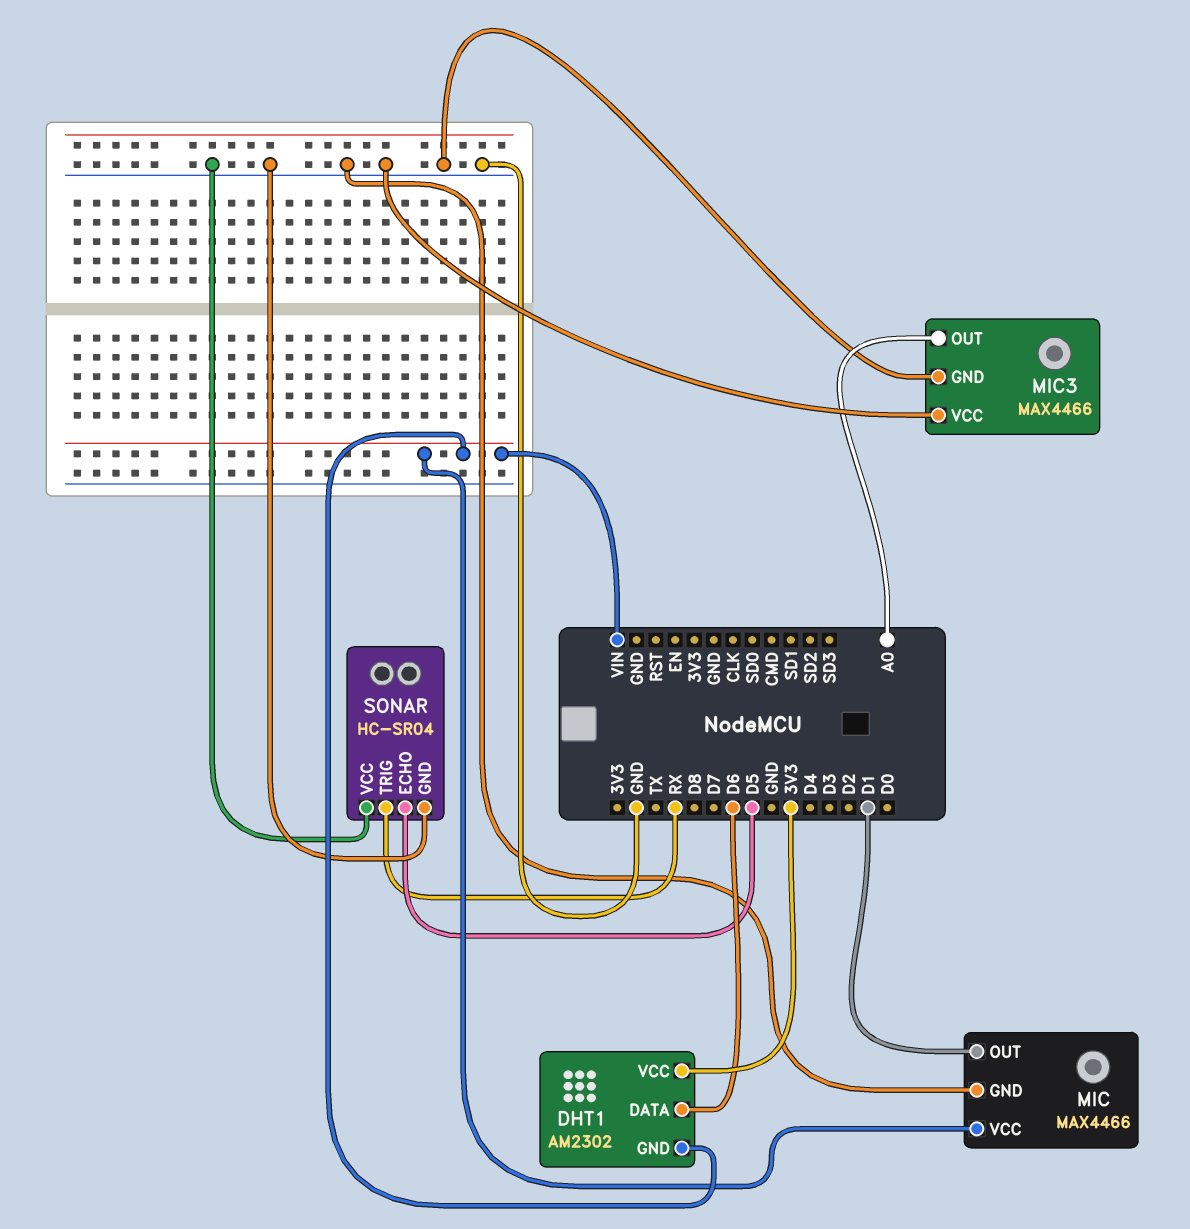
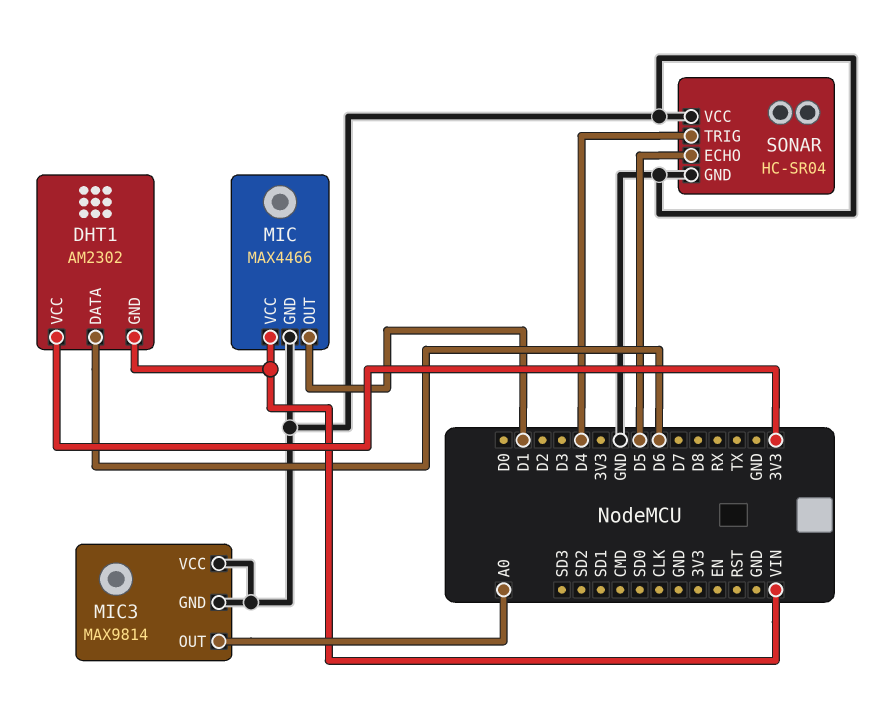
MIC3: MAX4466 -> MAX9814
SONAR pin TRIG: RX -> D4

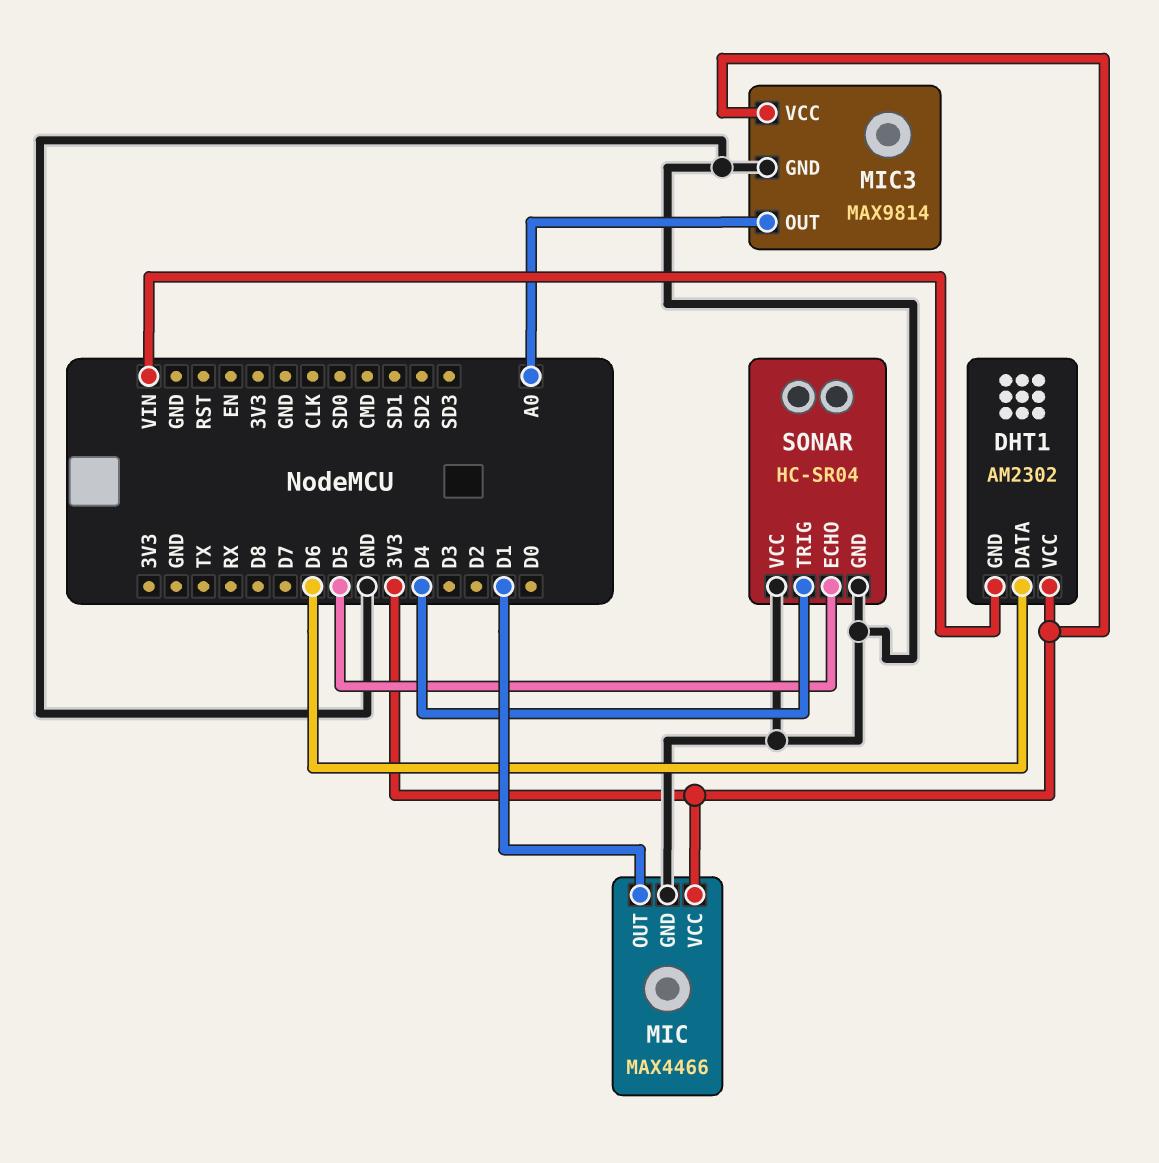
MIC pin VCC: VIN -> 3V3
MIC3 pin VCC: GND -> 3V3

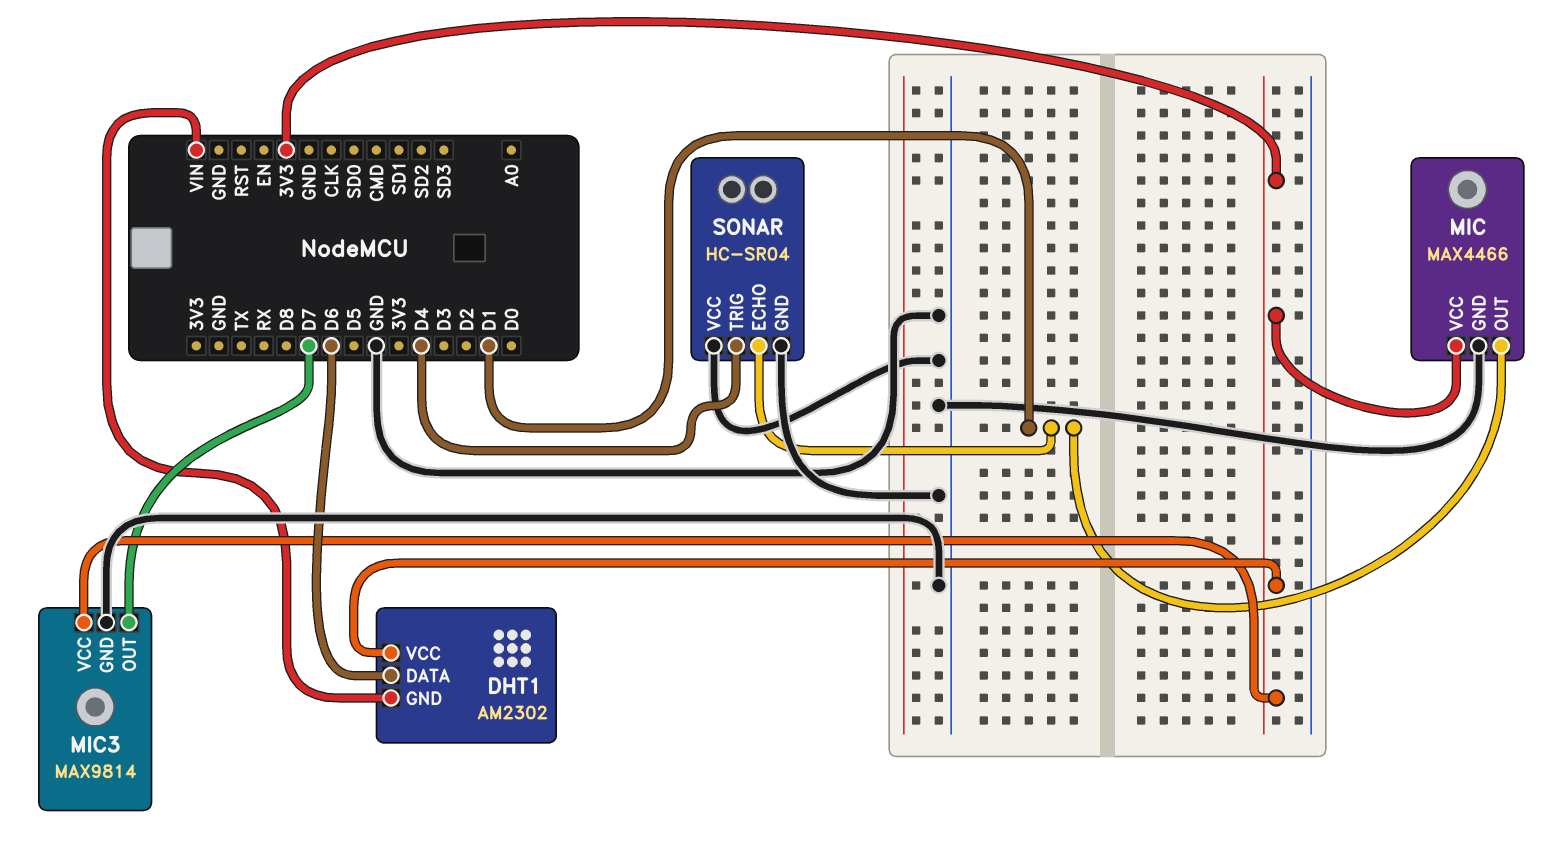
MIC3 pin OUT: A0 -> D7
SONAR pin ECHO: D5 -> D1

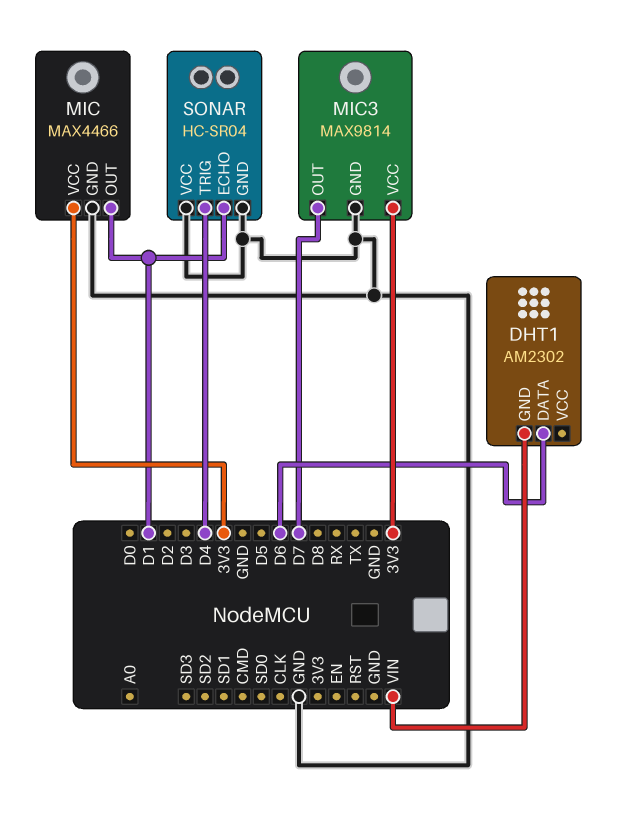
DHT1 pin VCC: 3V3 -> none

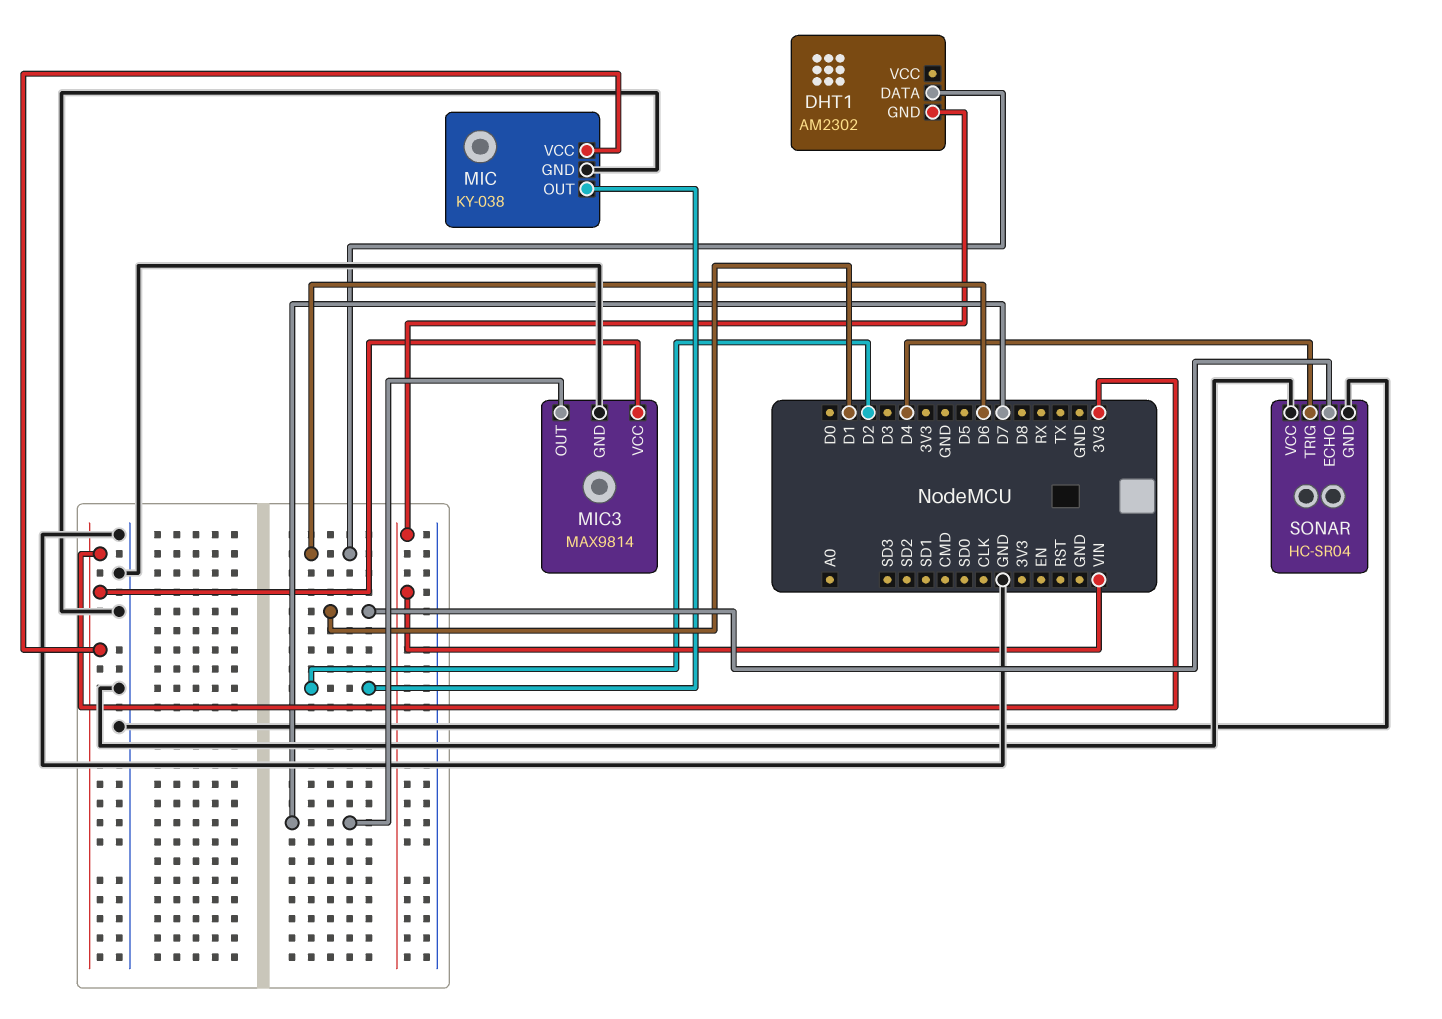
MIC: MAX4466 -> KY-038
MIC pin OUT: D1 -> D2

